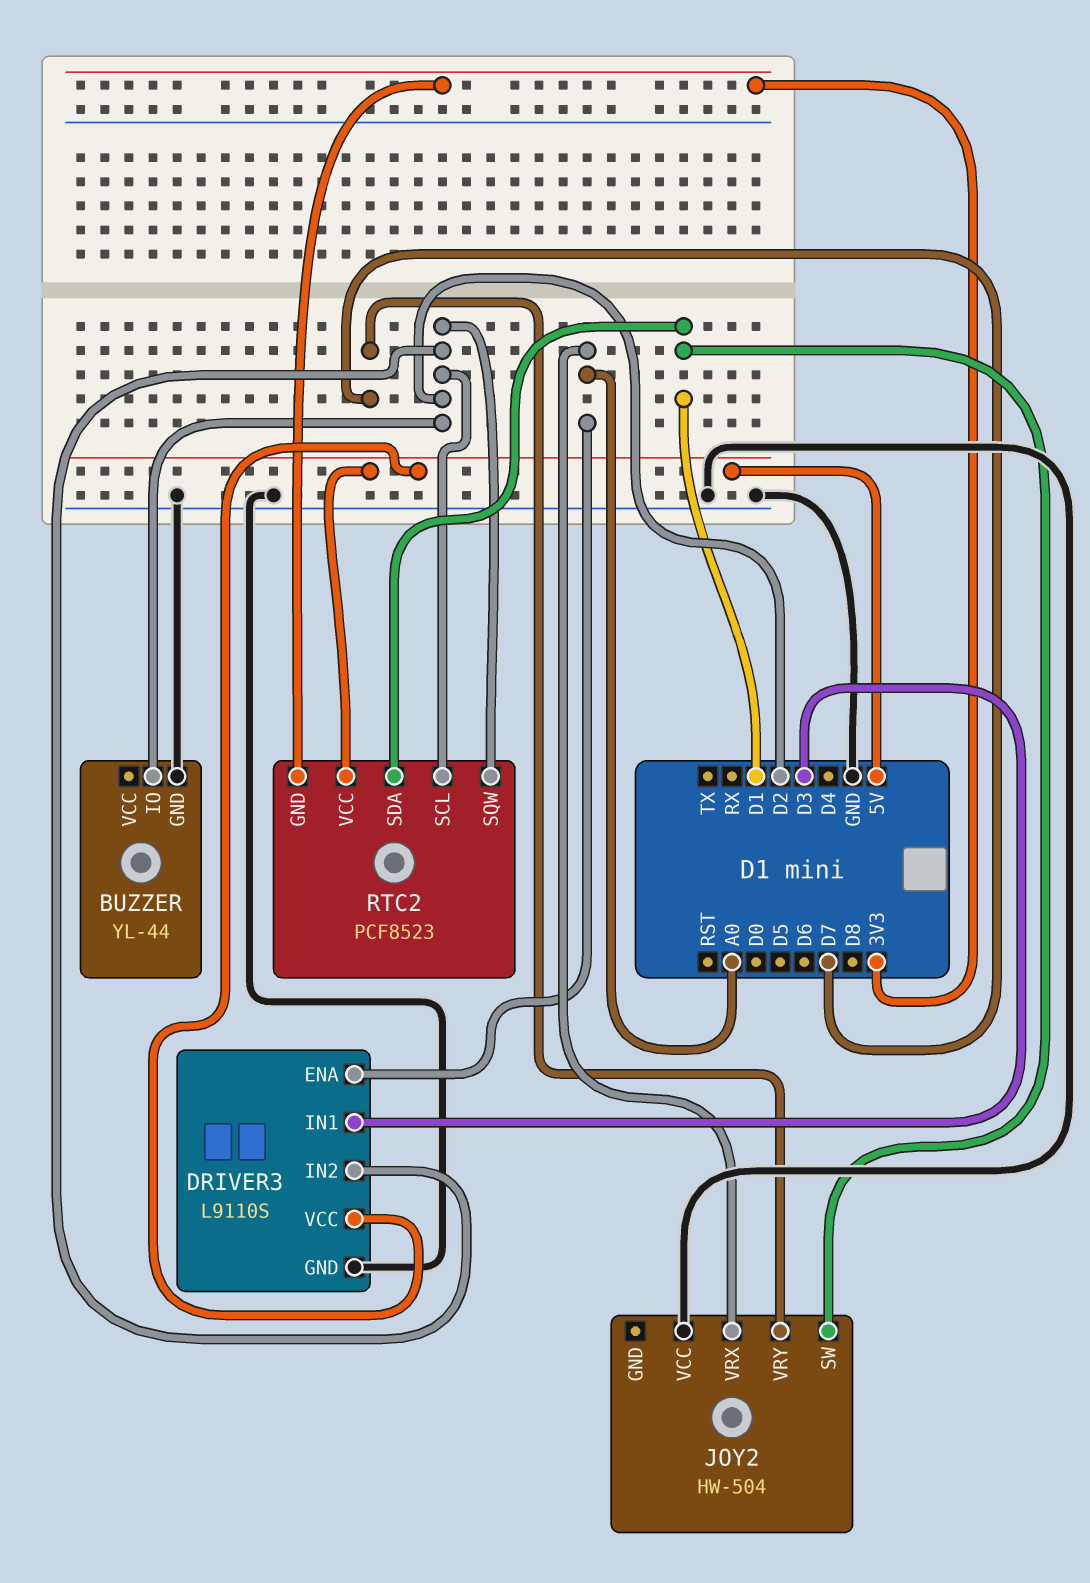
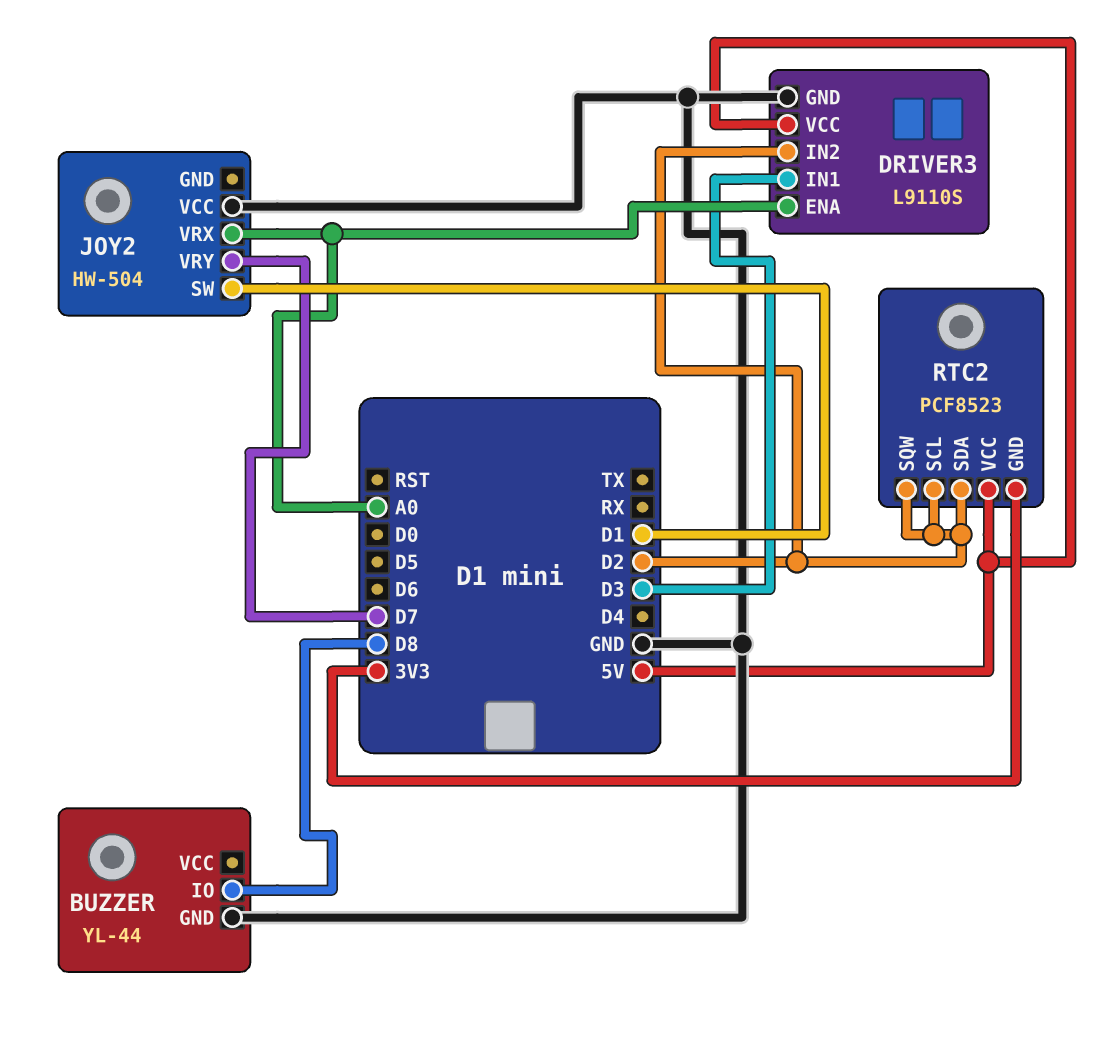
BUZZER pin IO: D2 -> D8
RTC2 pin SDA: D1 -> D2

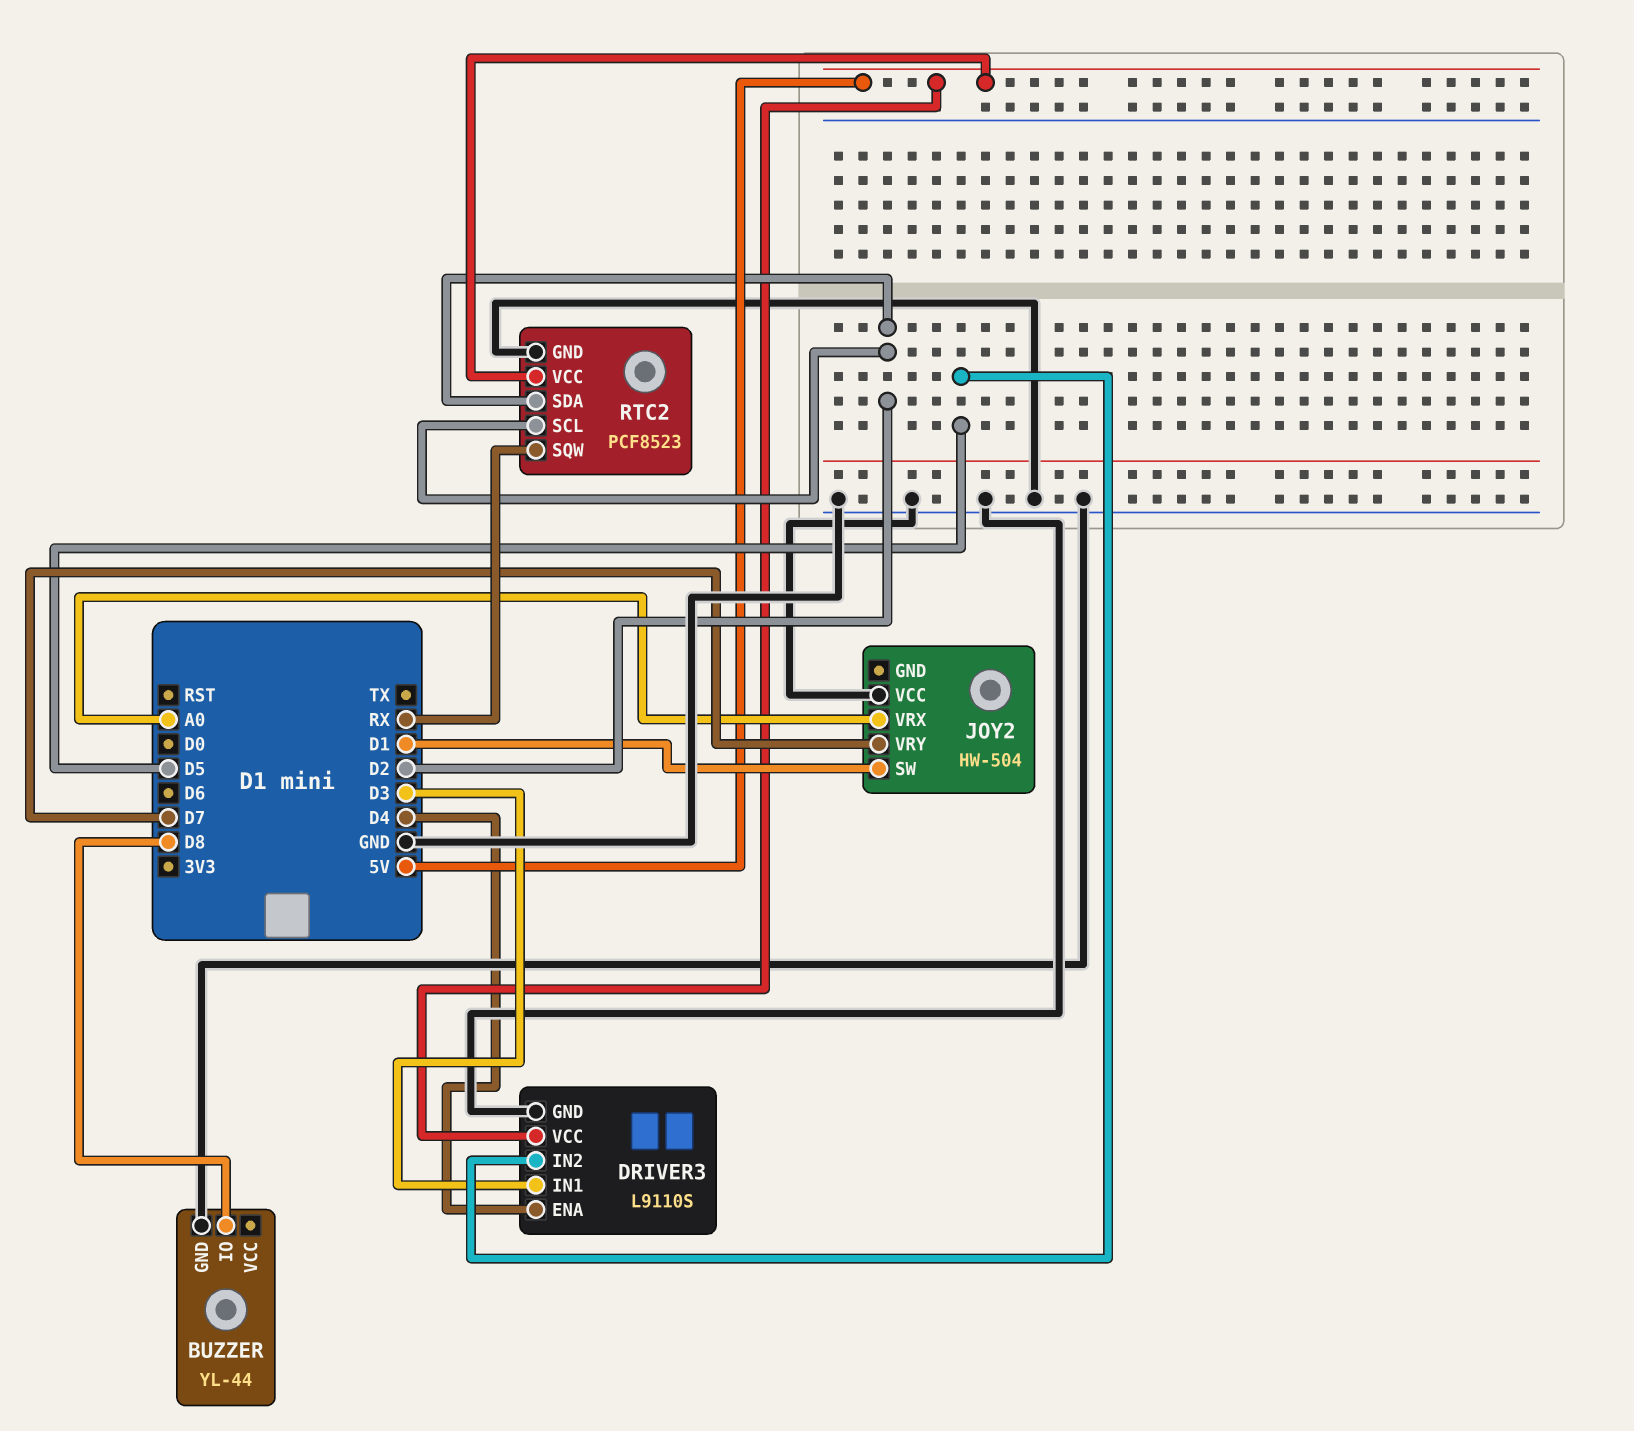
DRIVER3 pin ENA: A0 -> D4
DRIVER3 pin IN2: D2 -> D5
RTC2 pin GND: 3V3 -> GND
RTC2 pin SQW: D2 -> RX

